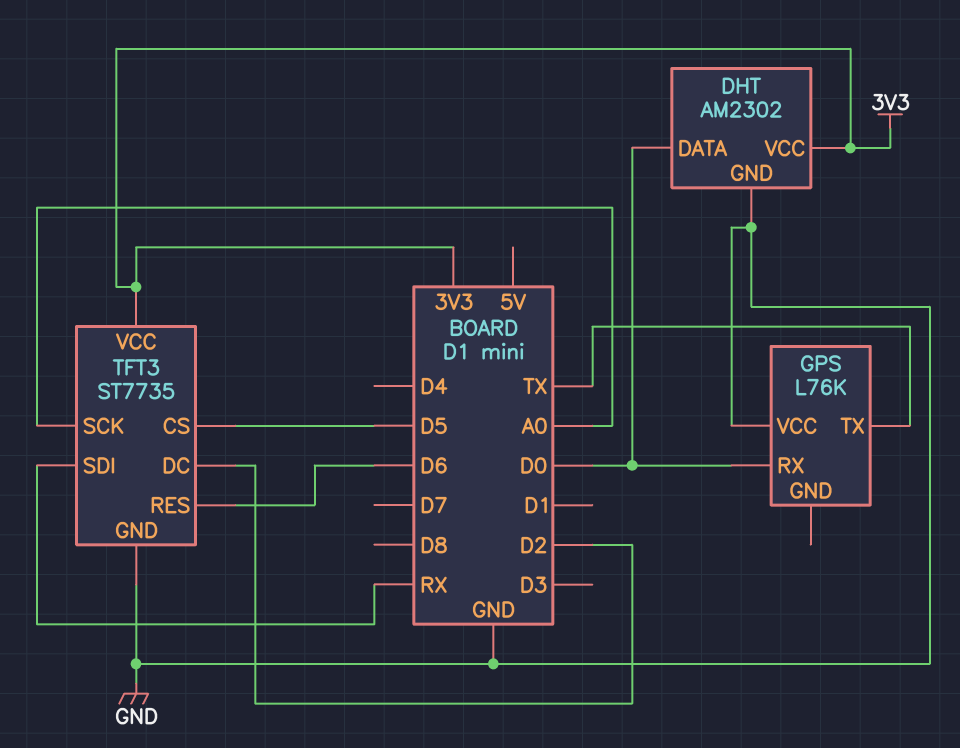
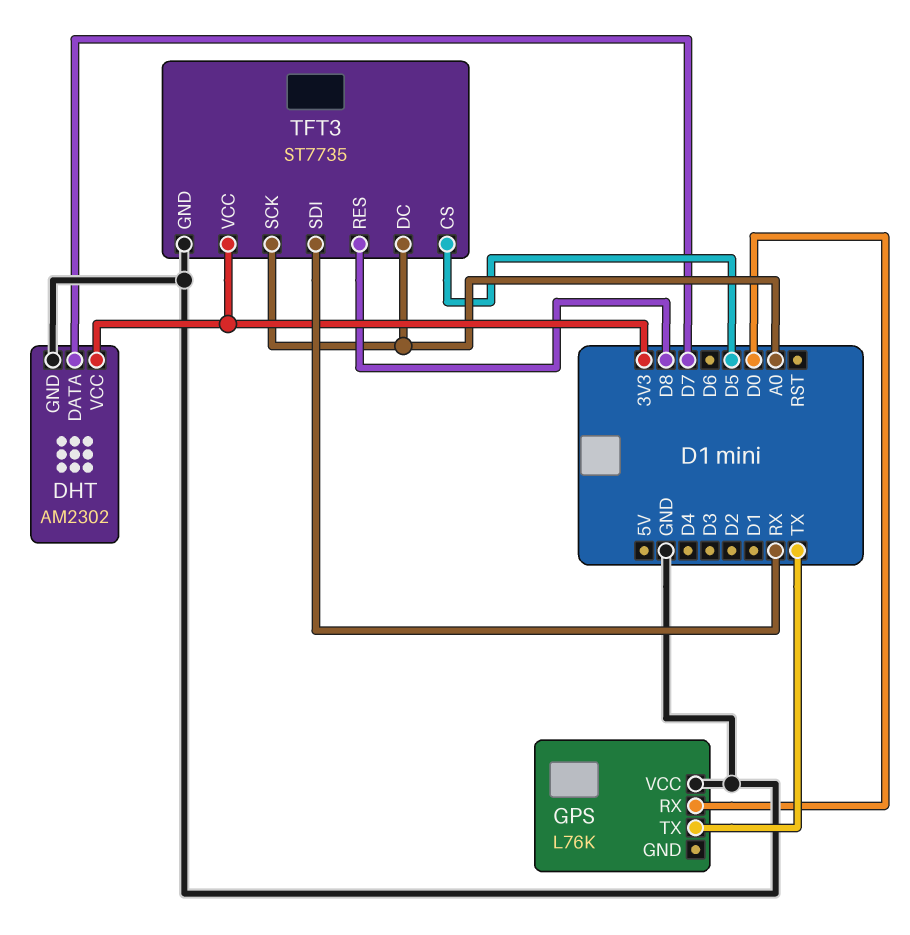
DHT pin DATA: D0 -> D7
TFT3 pin DC: D2 -> A0
TFT3 pin RES: D6 -> D8

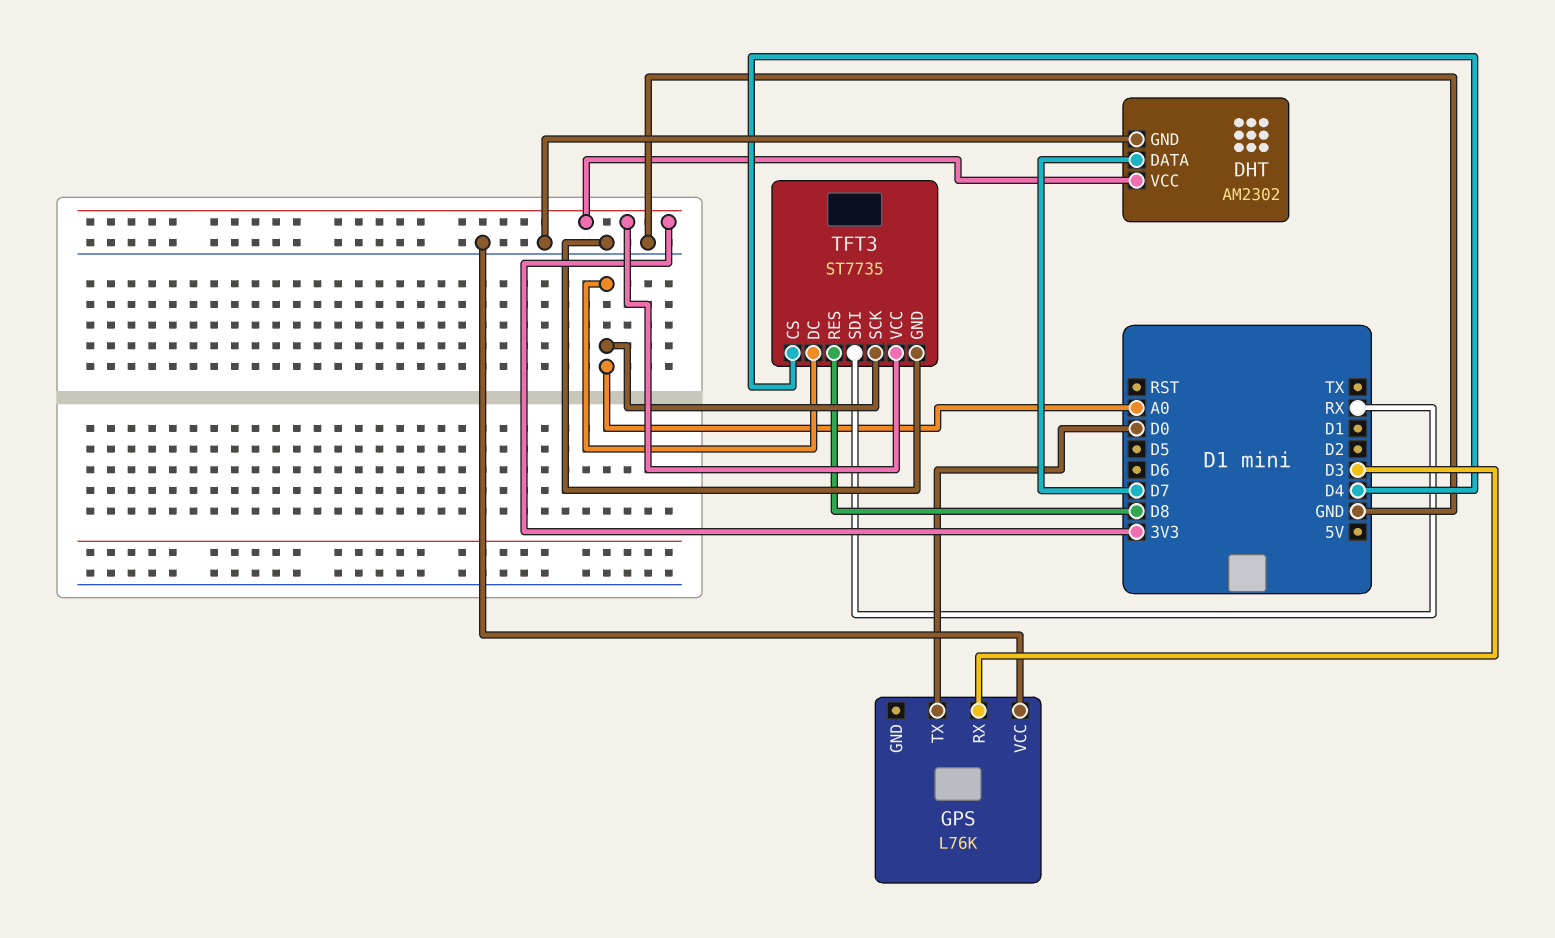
GPS pin RX: D0 -> D3
GPS pin TX: TX -> D0
TFT3 pin CS: D5 -> D4

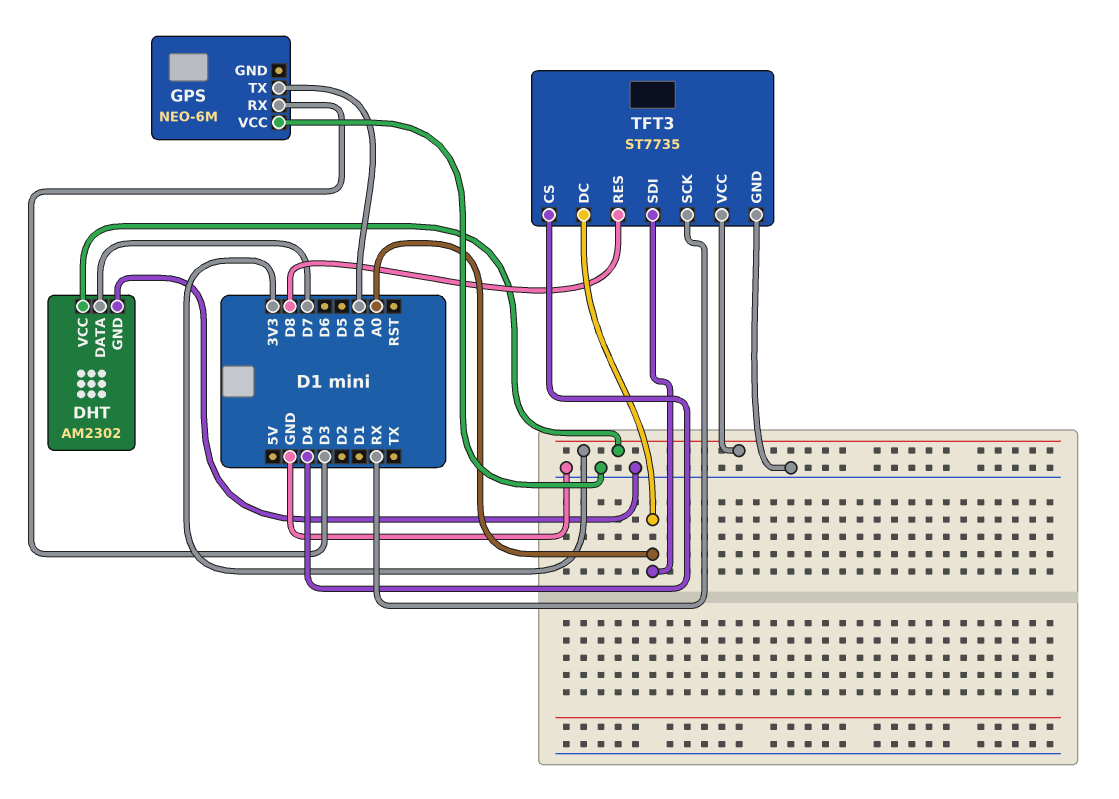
GPS: L76K -> NEO-6M
TFT3 pin SCK: A0 -> RX
TFT3 pin SDI: RX -> A0

